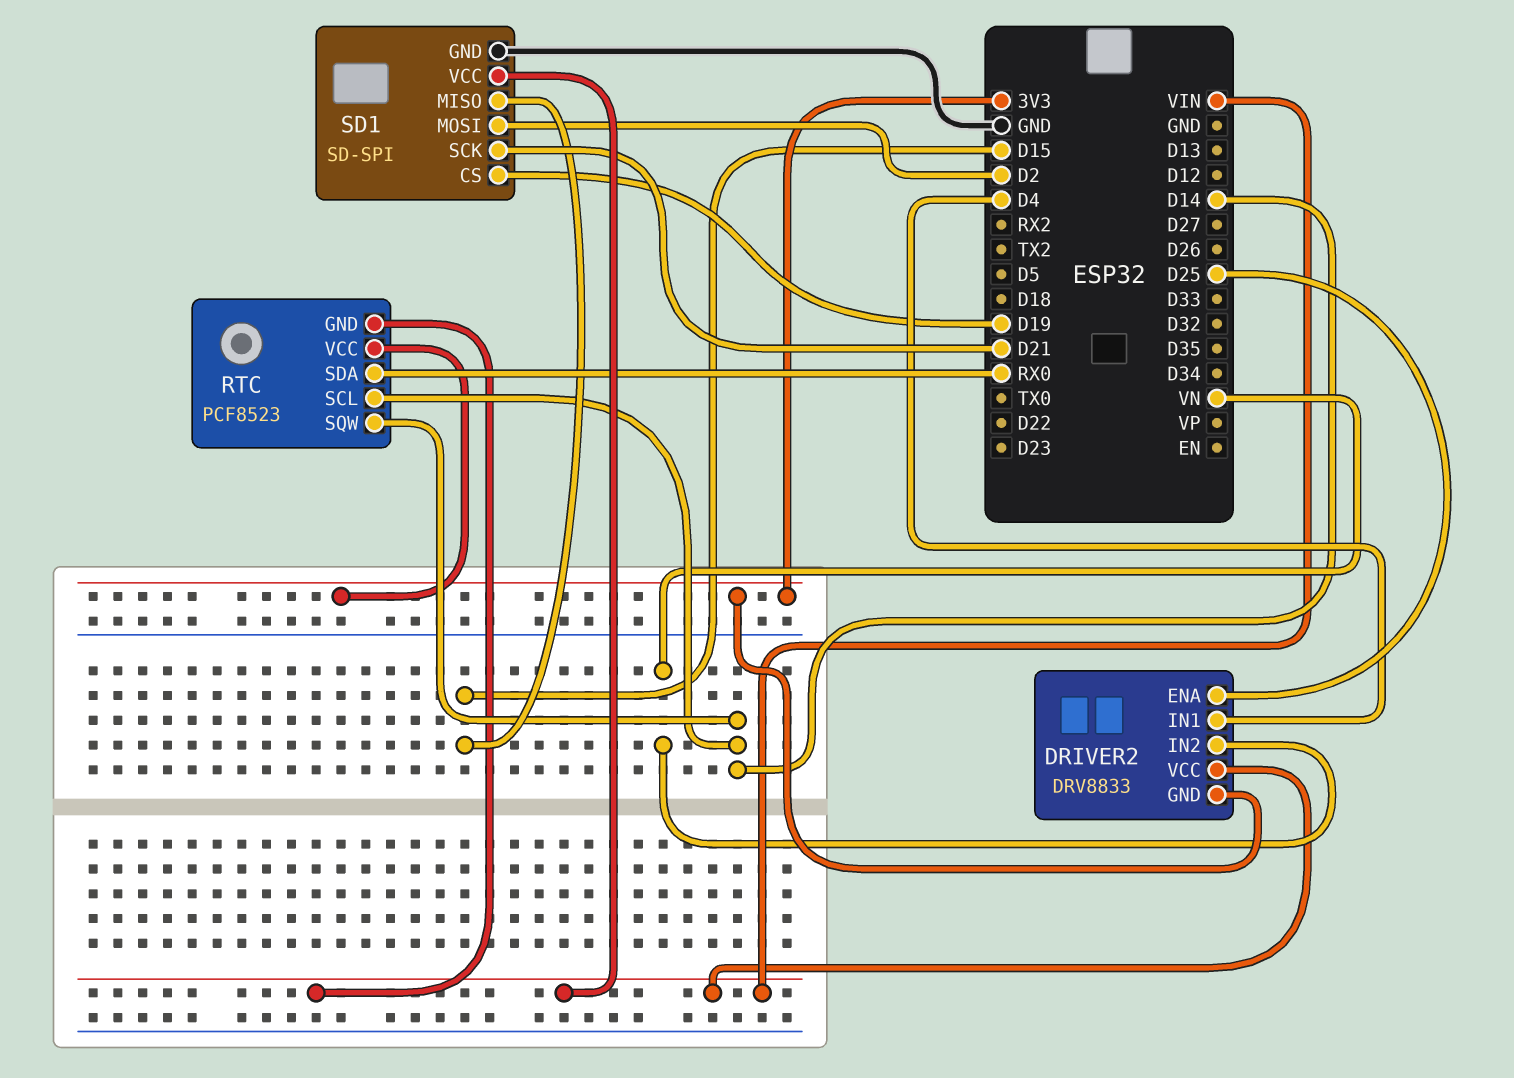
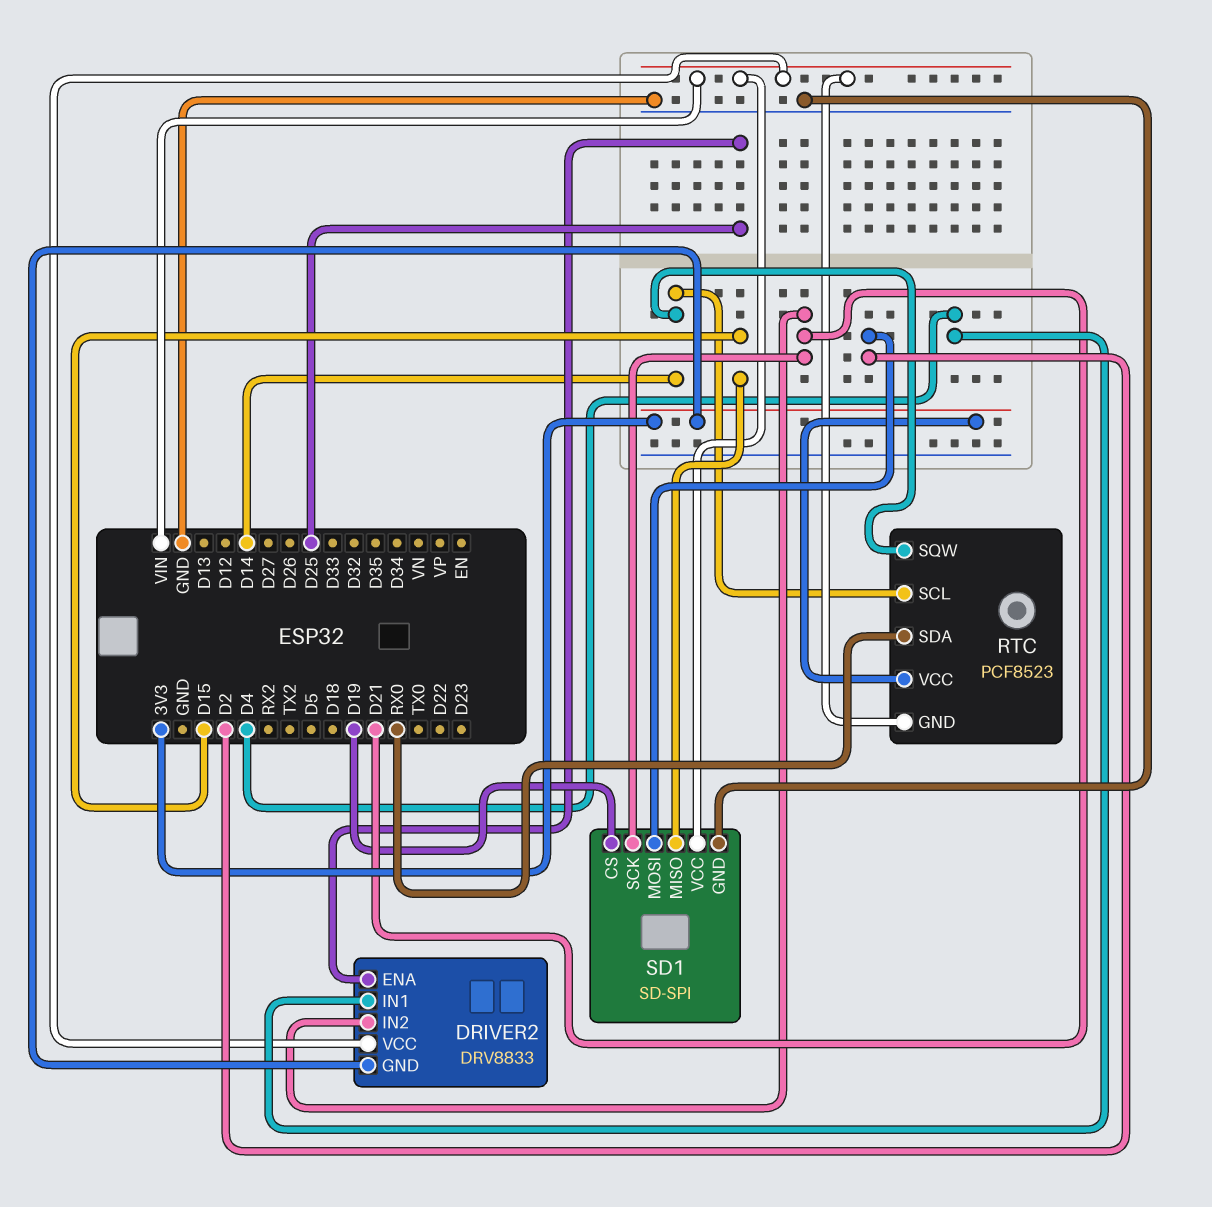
DRIVER2 pin IN2: VN -> D21

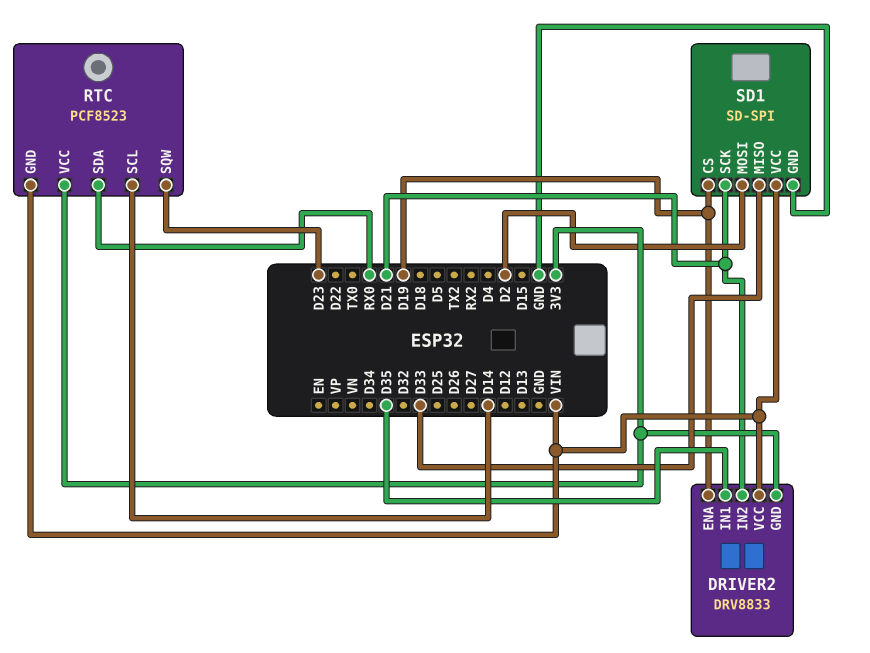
DRIVER2 pin ENA: D25 -> D19
DRIVER2 pin IN1: D4 -> D35
RTC pin SQW: D14 -> D23
SD1 pin MISO: D15 -> D33

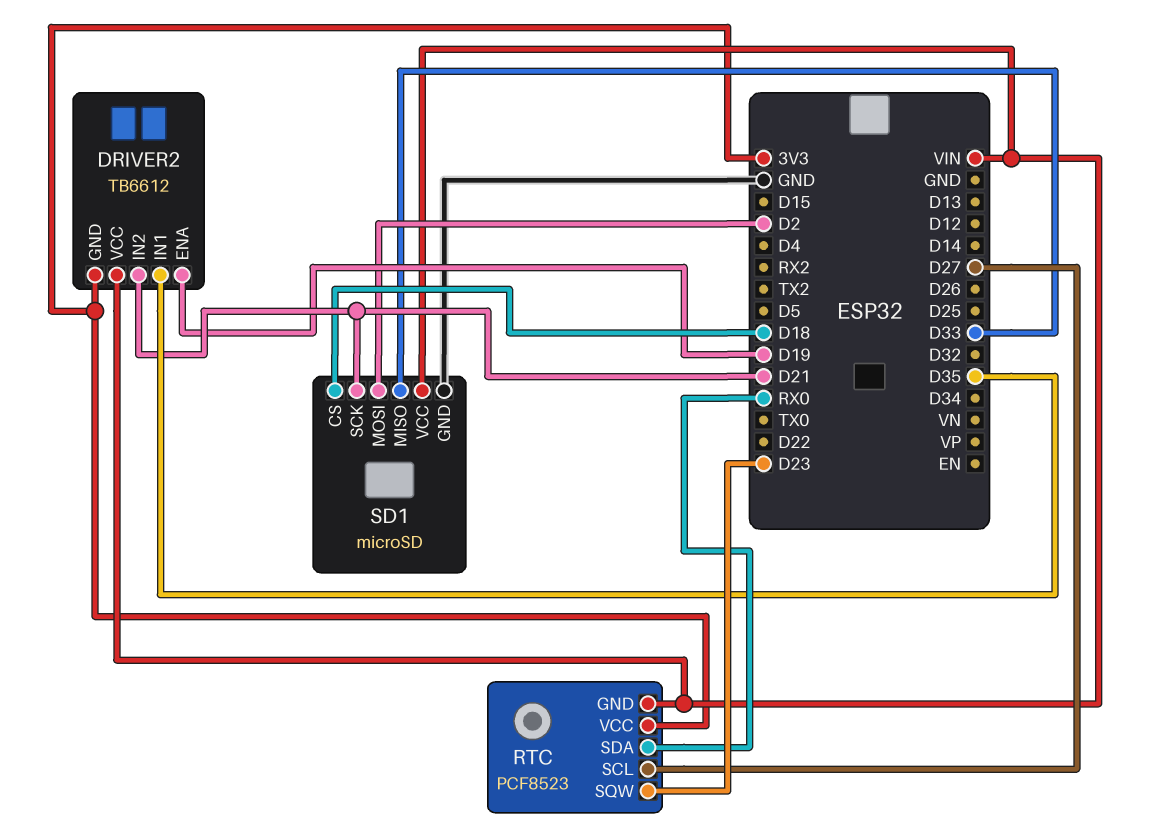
DRIVER2: DRV8833 -> TB6612
RTC pin SCL: D14 -> D27
SD1: SD-SPI -> microSD
SD1 pin CS: D19 -> D18

